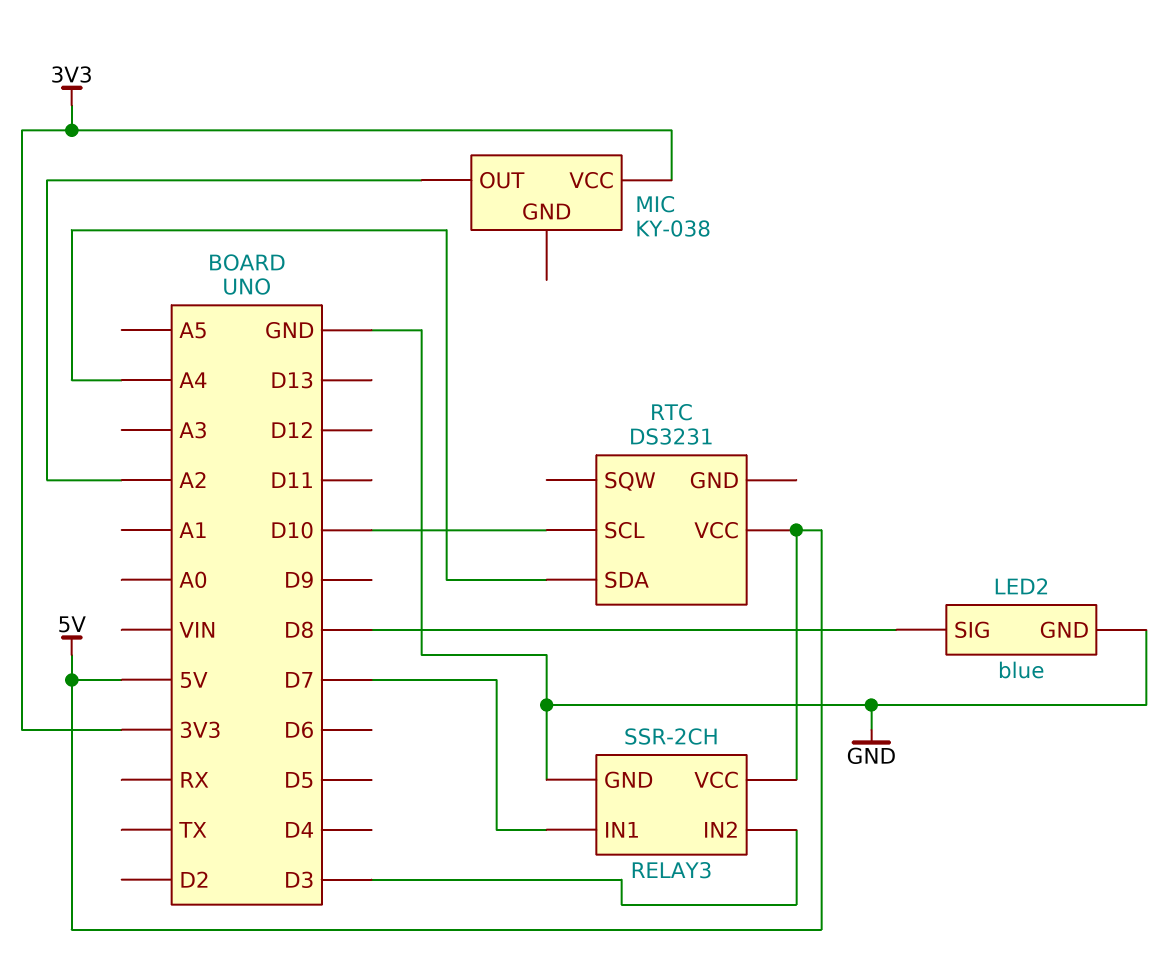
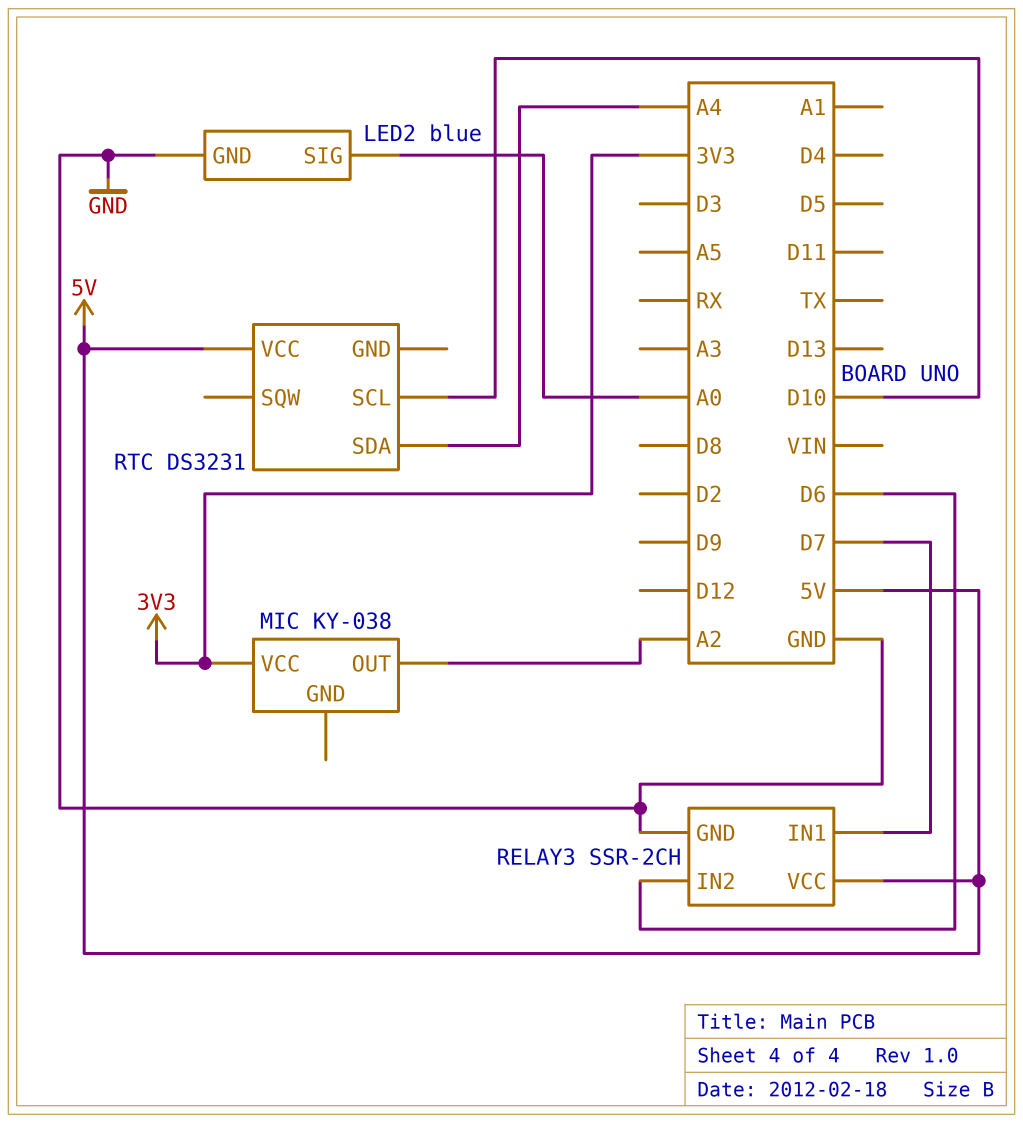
LED2 pin SIG: D8 -> A0
RELAY3 pin IN2: D3 -> D6

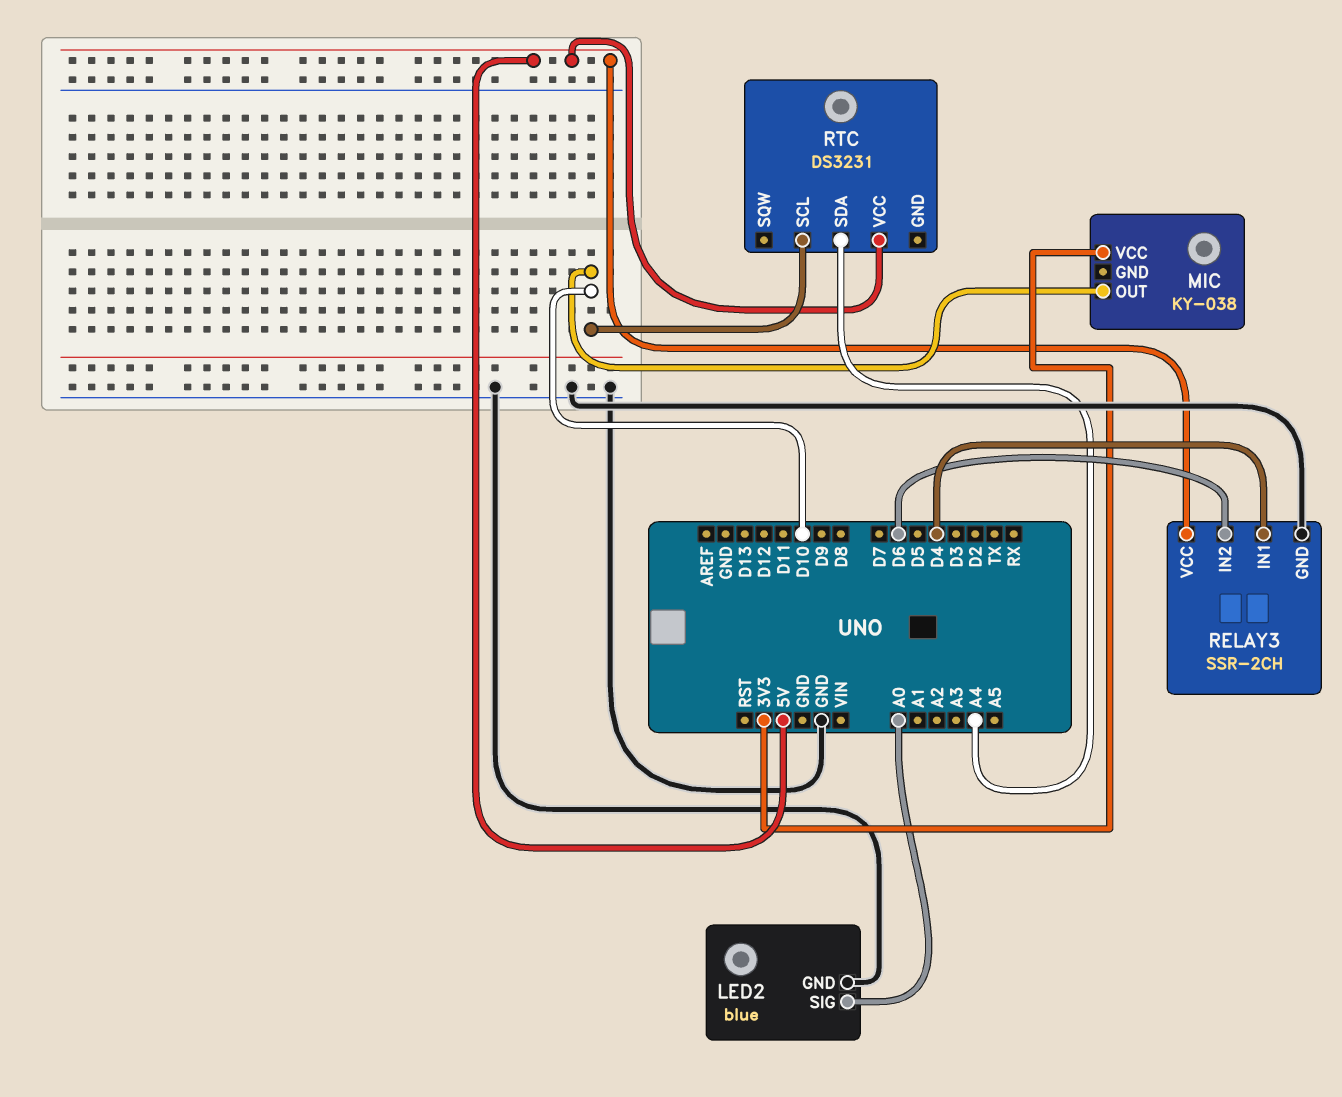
MIC pin OUT: A2 -> D10
RELAY3 pin IN1: D7 -> D4

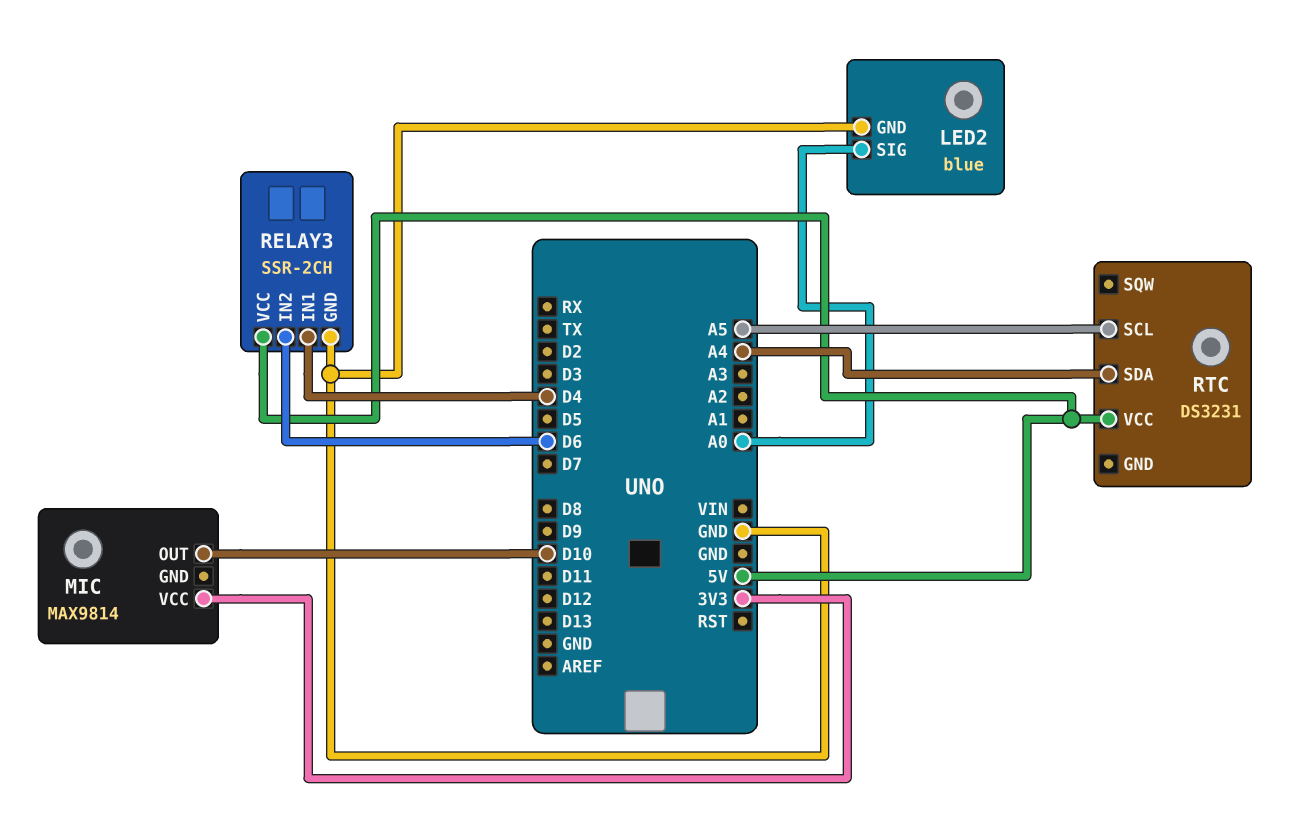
MIC: KY-038 -> MAX9814
RTC pin SCL: D10 -> A5

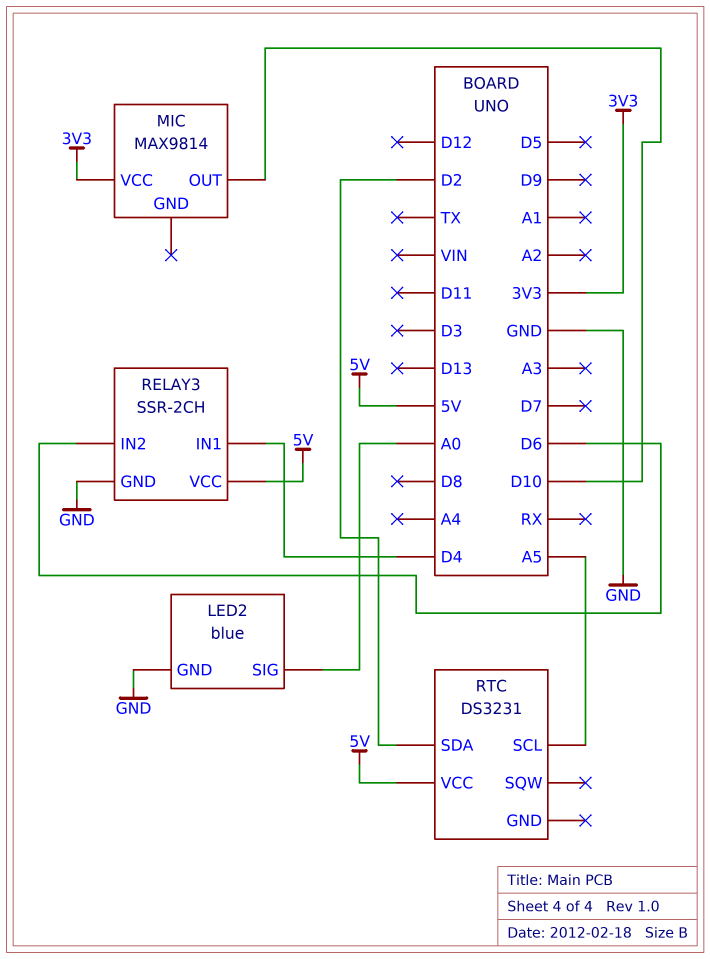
RTC pin SDA: A4 -> D2

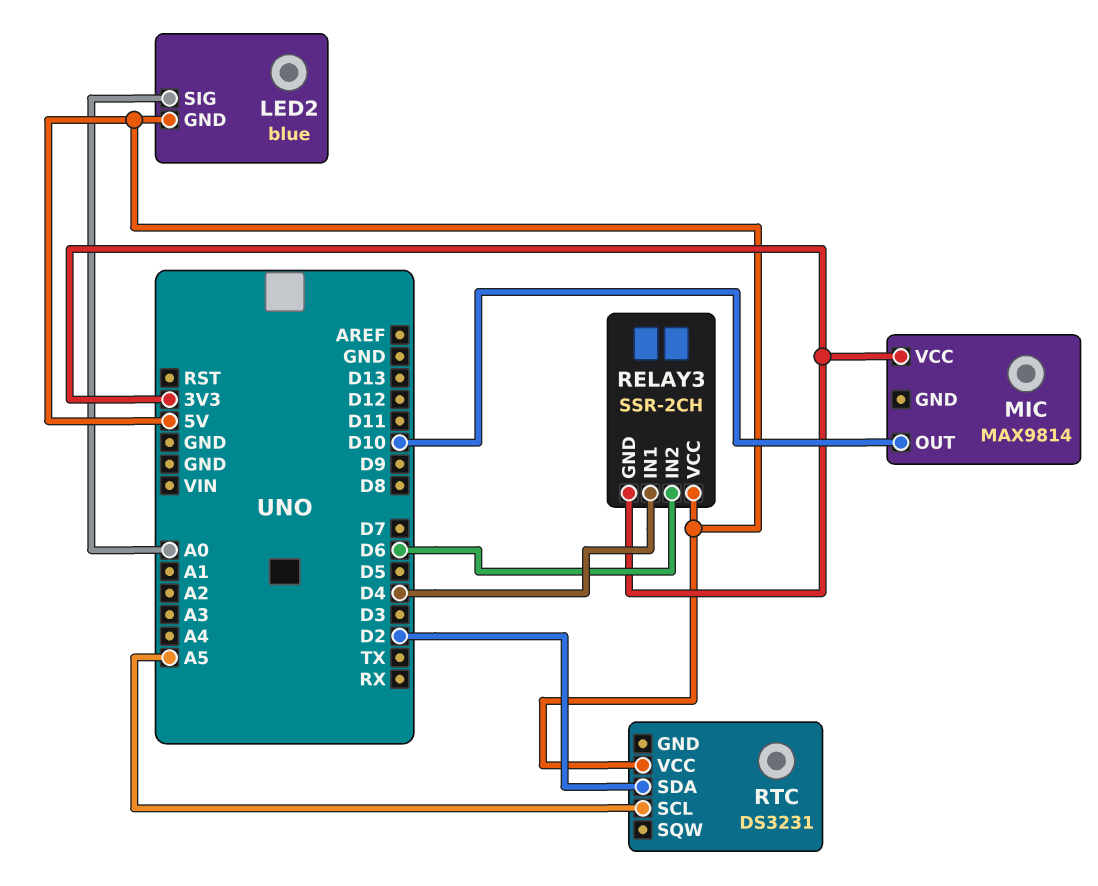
LED2 pin GND: GND -> 5V
RELAY3 pin GND: GND -> 3V3

